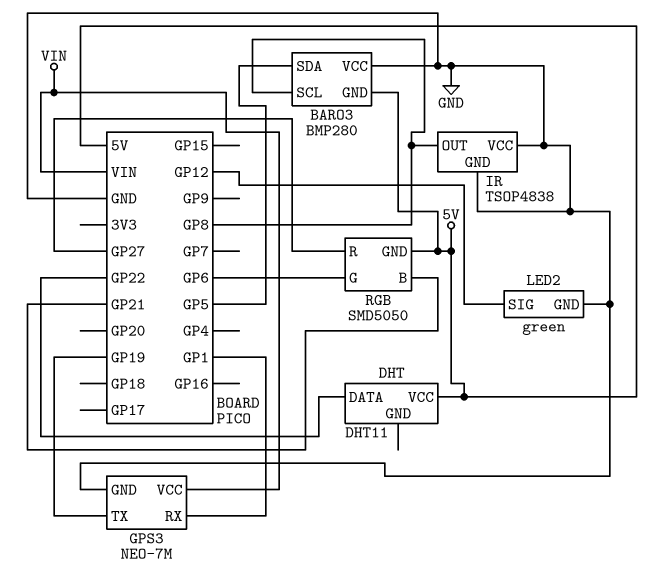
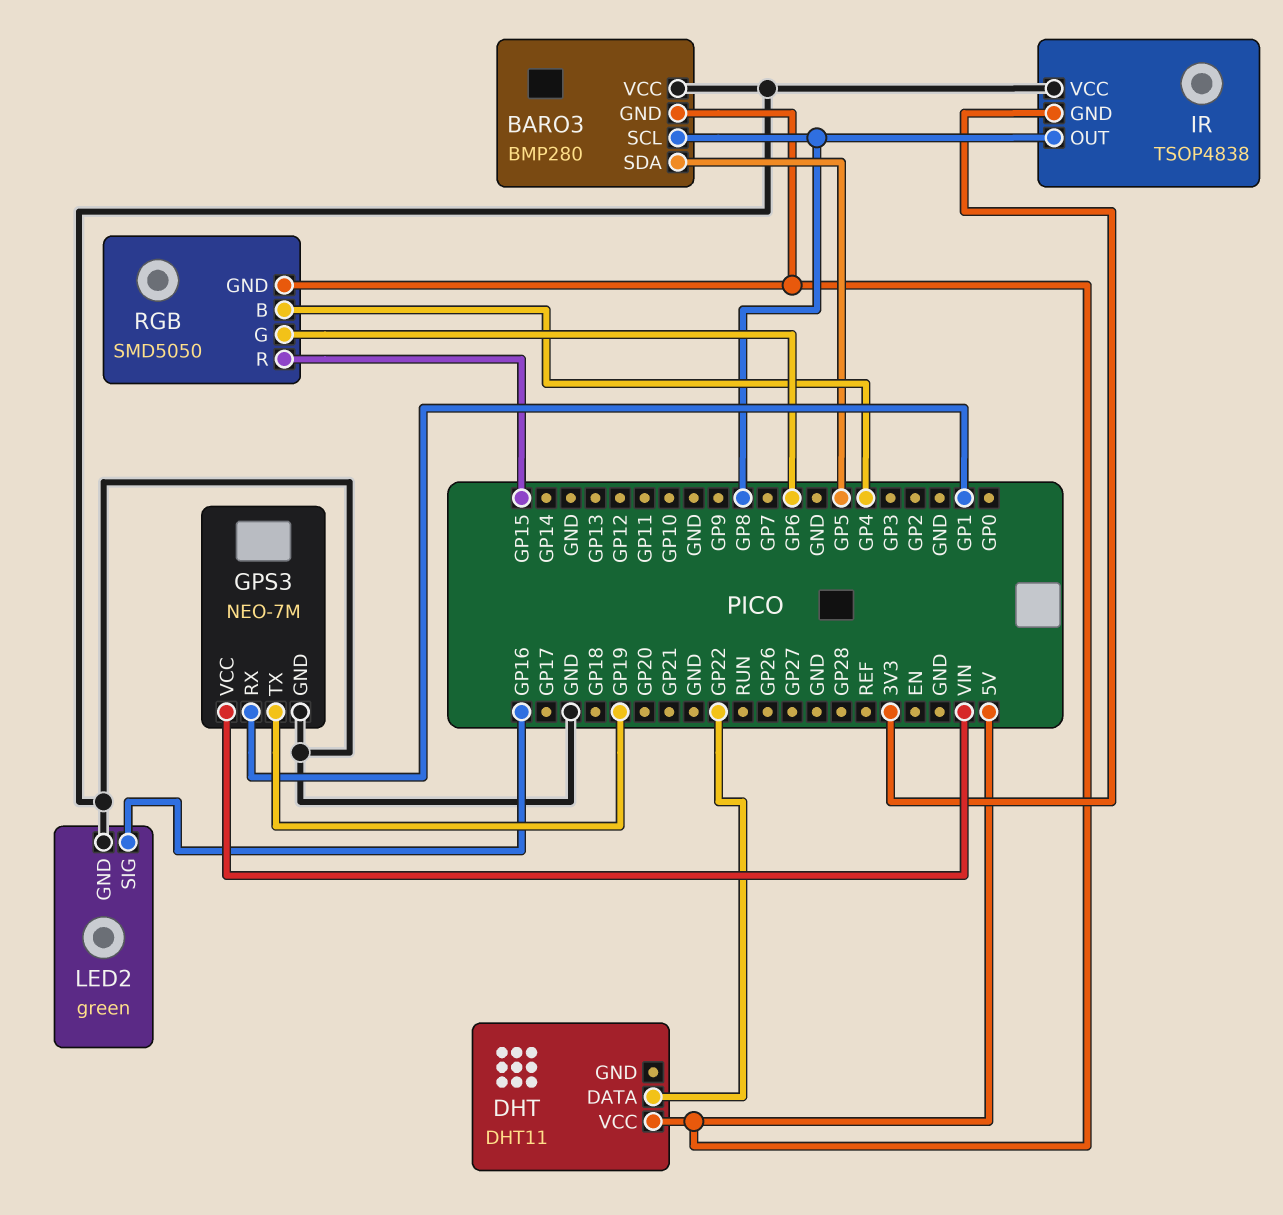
IR pin GND: GND -> 3V3
LED2 pin SIG: GP12 -> GP16
RGB pin B: GP21 -> GP4
RGB pin R: GP27 -> GP15

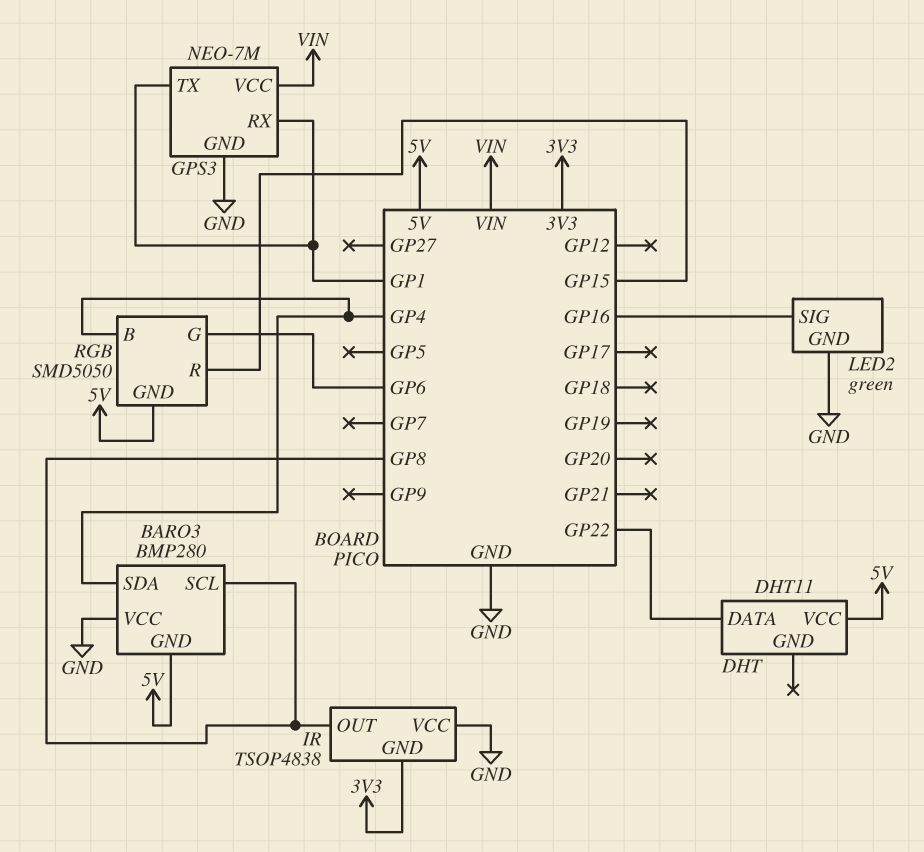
BARO3 pin SDA: GP5 -> GP4
GPS3 pin TX: GP19 -> GP1

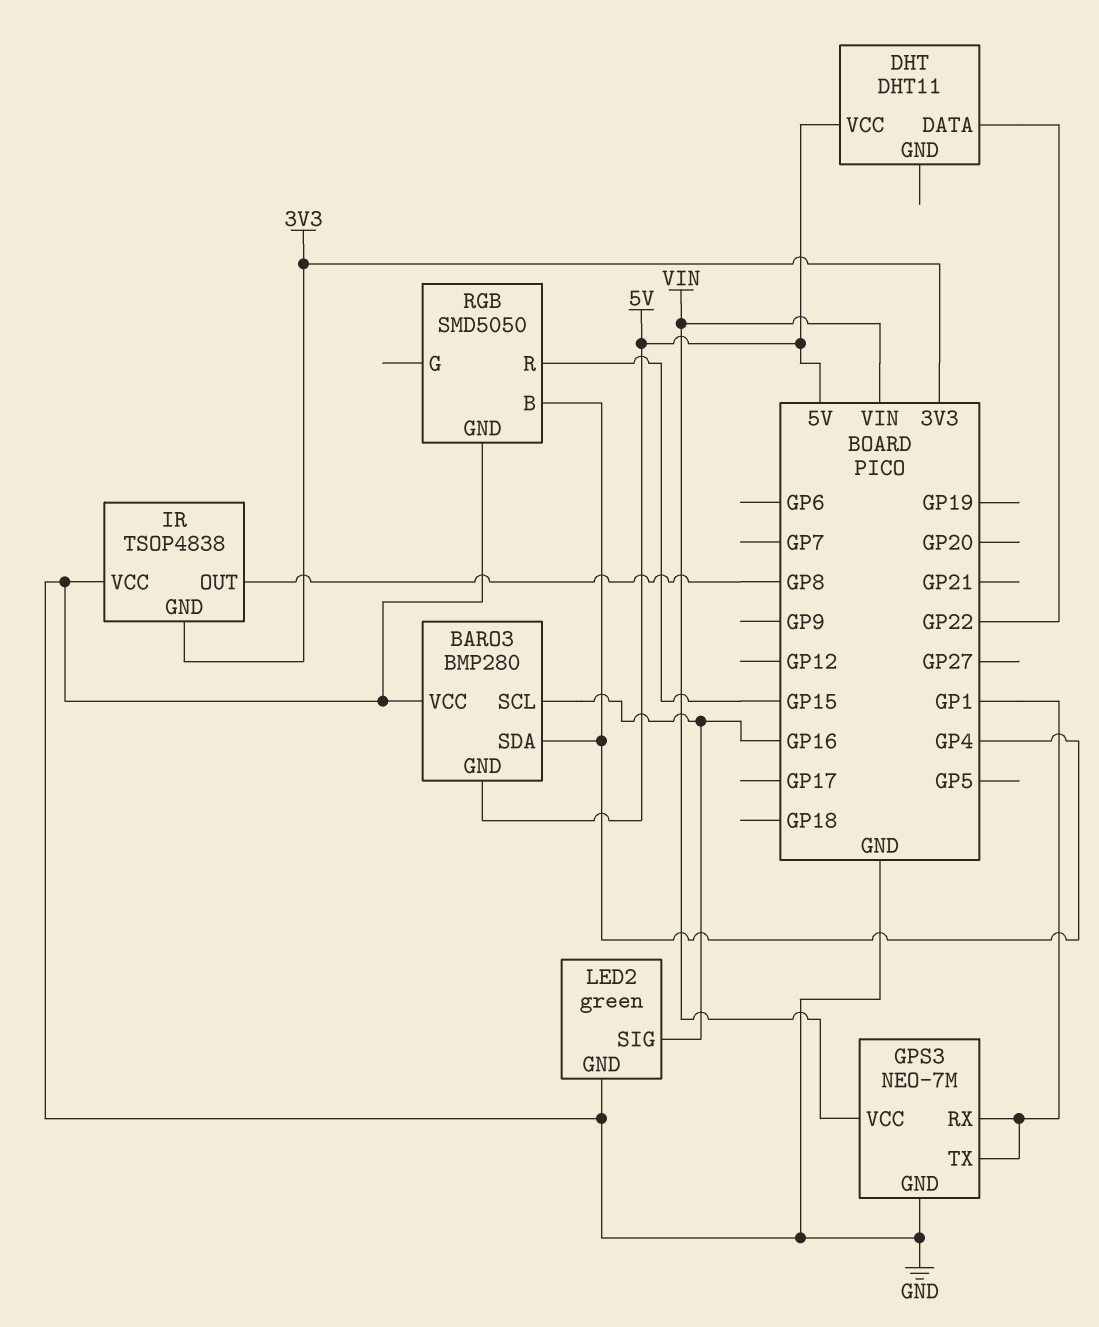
BARO3 pin SCL: GP8 -> GP16
RGB pin G: GP6 -> none
RGB pin GND: 5V -> GND

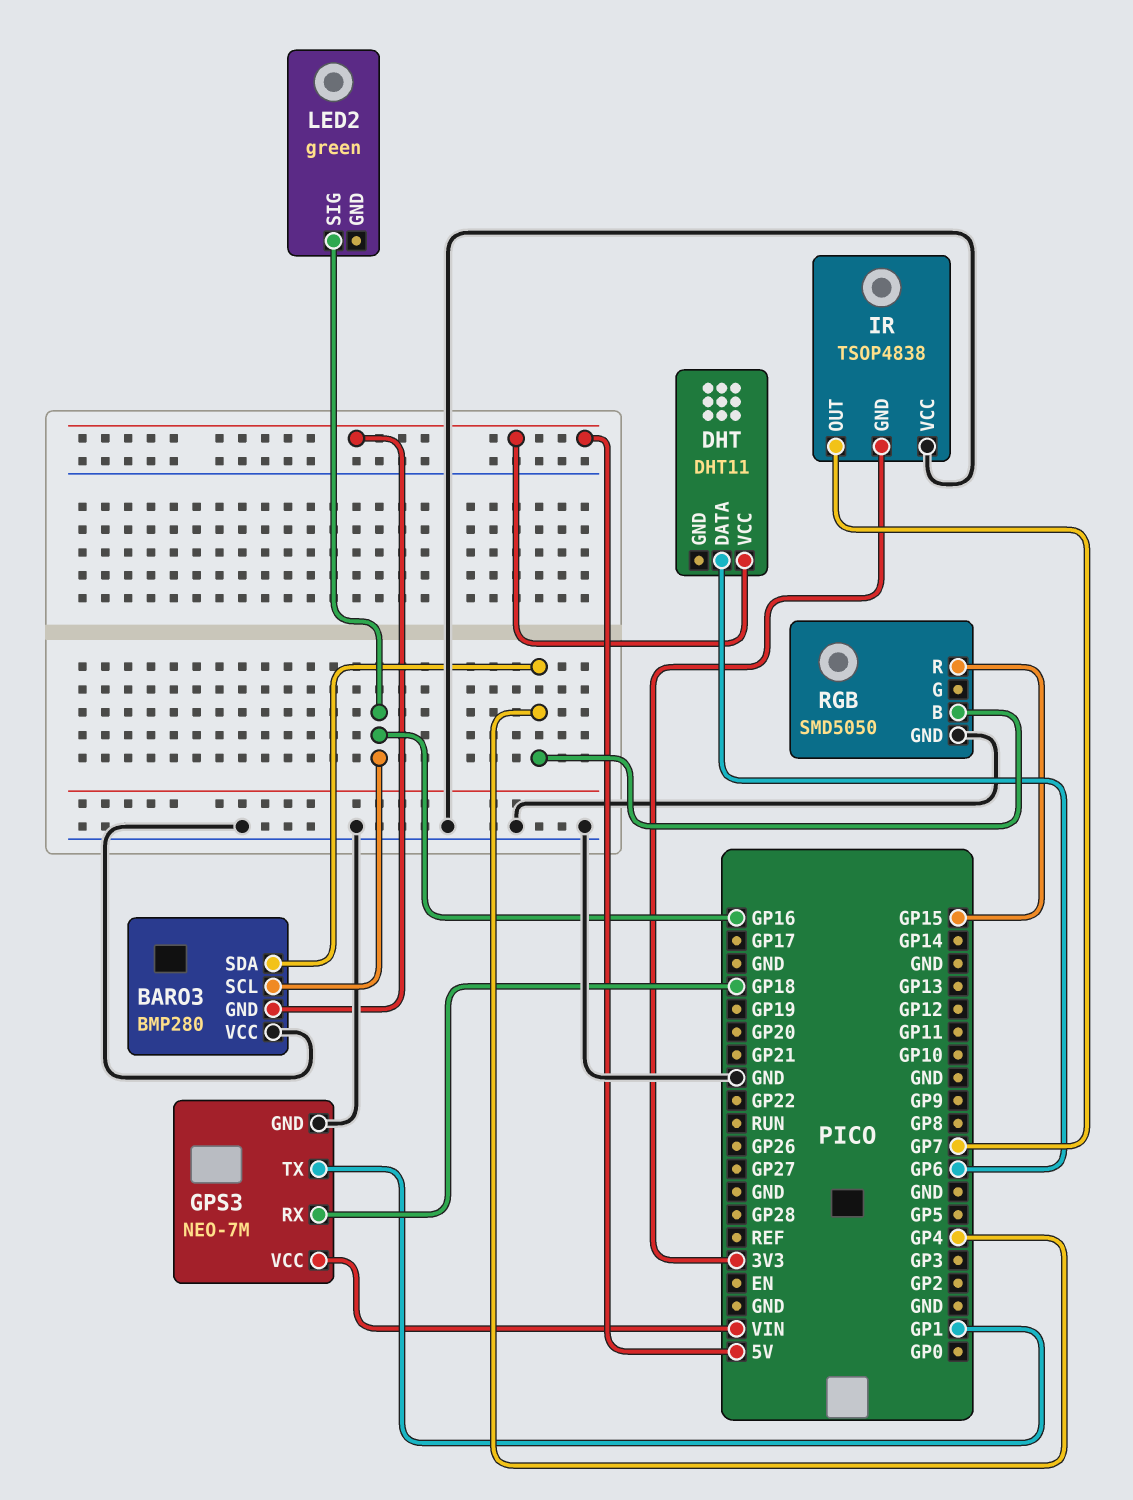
DHT pin DATA: GP22 -> GP6
GPS3 pin RX: GP1 -> GP18
IR pin OUT: GP8 -> GP7
LED2 pin GND: GND -> none

